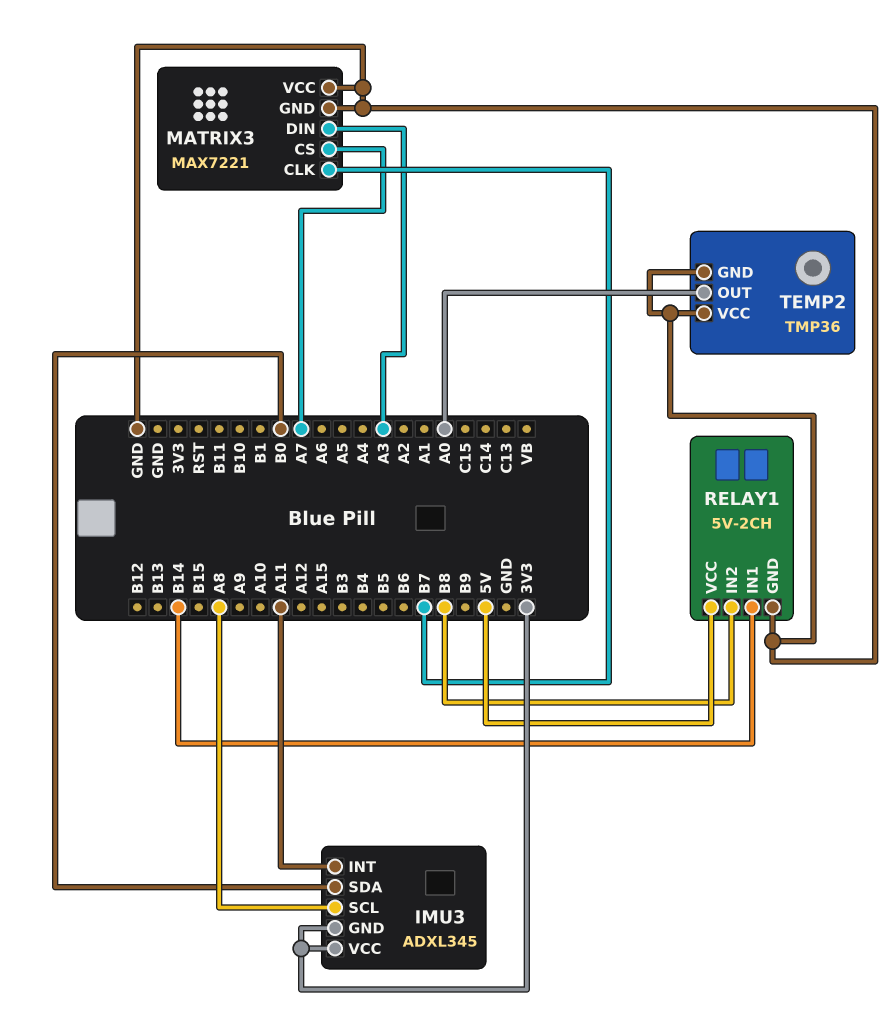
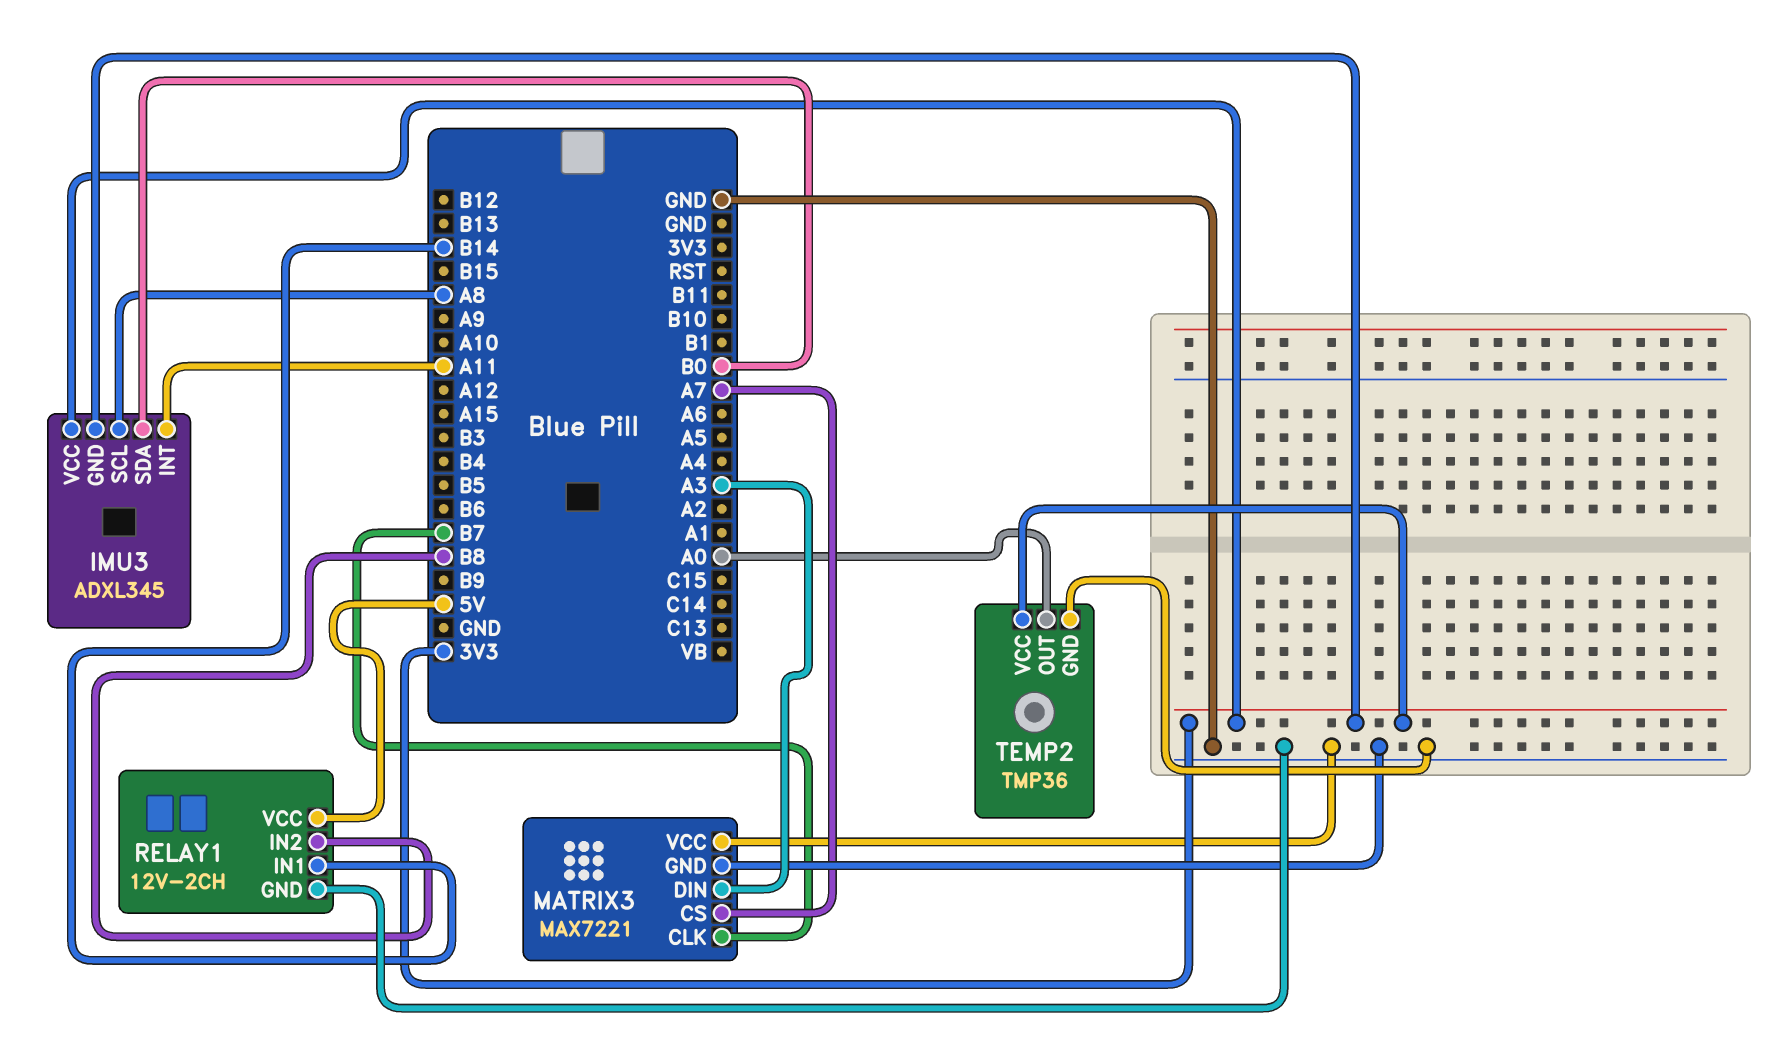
RELAY1: 5V-2CH -> 12V-2CH
TEMP2 pin VCC: GND -> 3V3

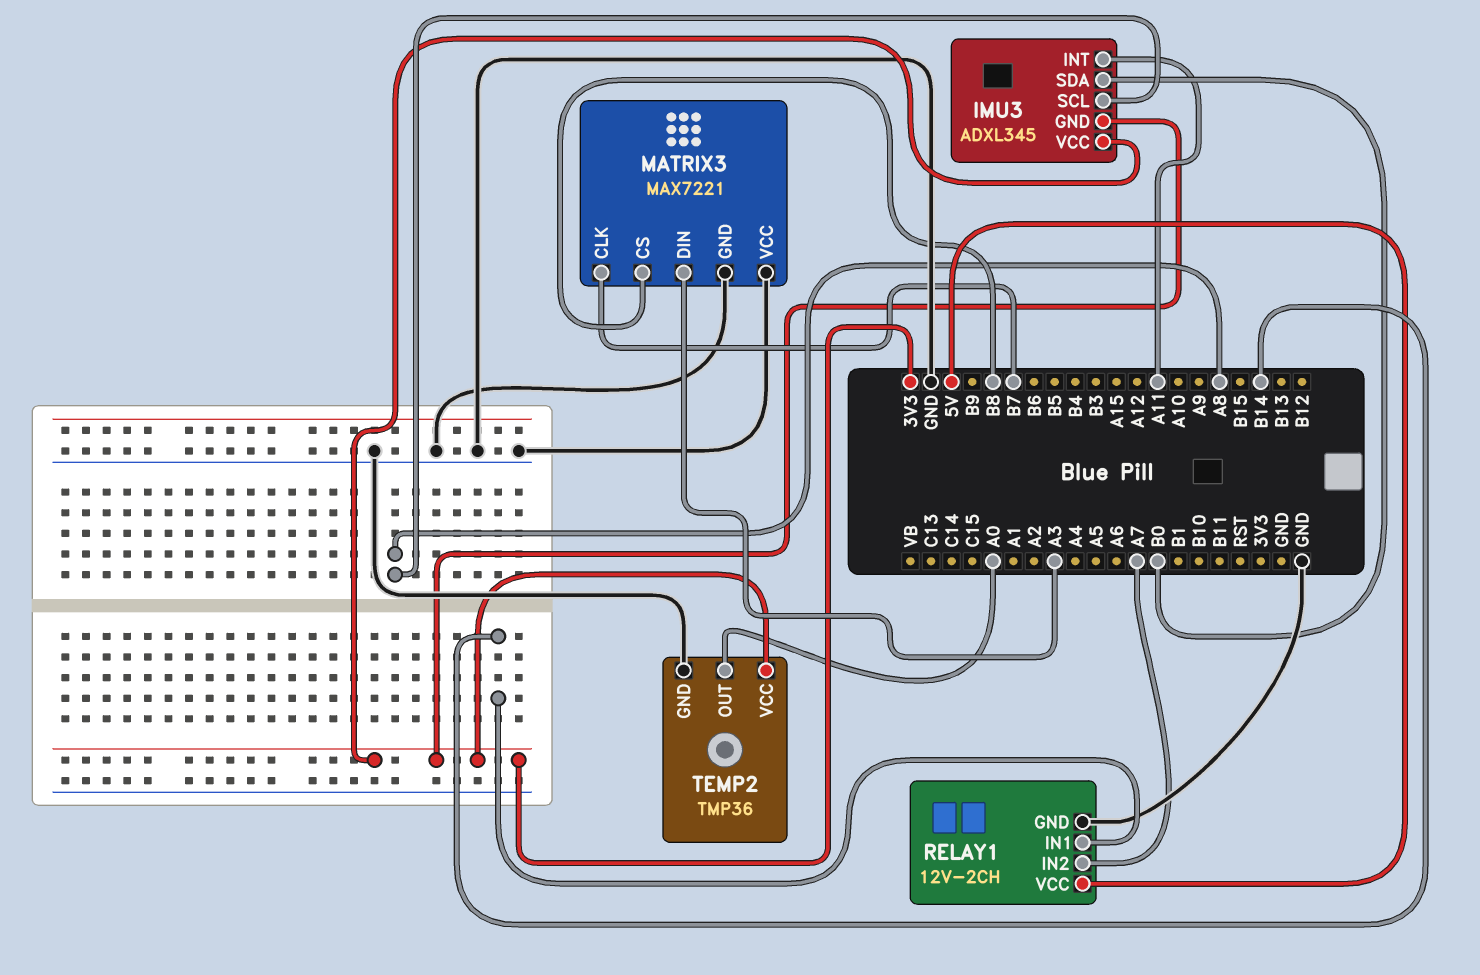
MATRIX3 pin CS: A7 -> B8
RELAY1 pin IN2: B8 -> A7

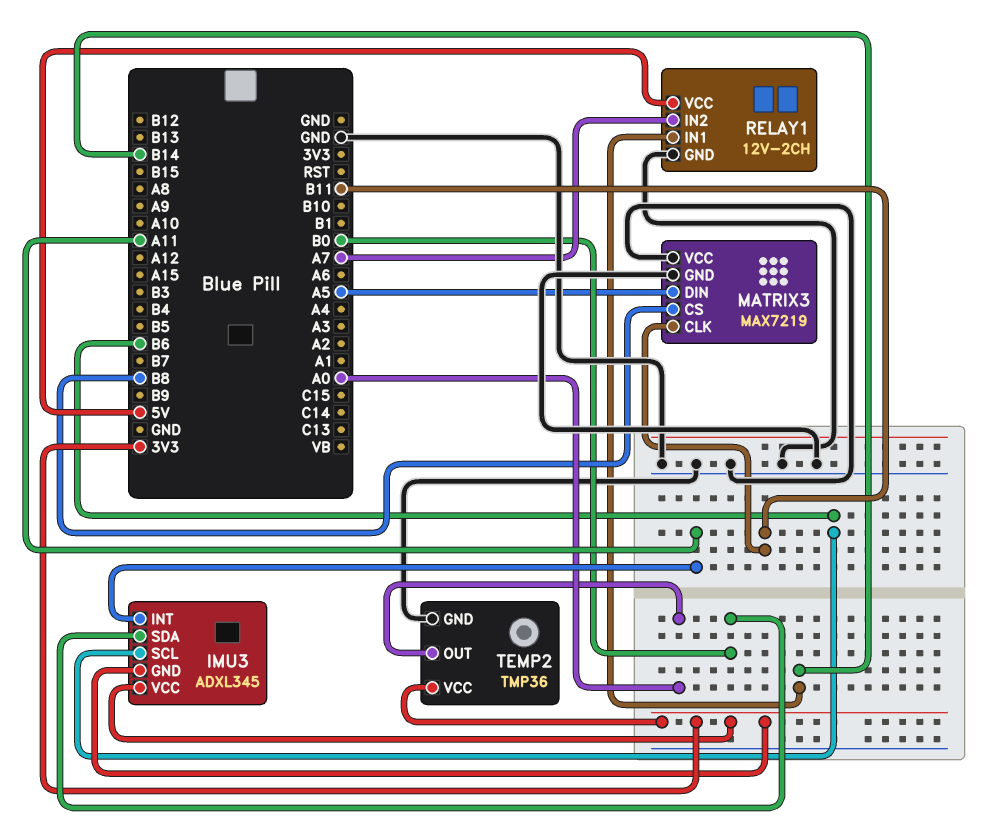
IMU3 pin SCL: A8 -> B6
MATRIX3: MAX7221 -> MAX7219
MATRIX3 pin CLK: B7 -> B11
MATRIX3 pin DIN: A3 -> A5

